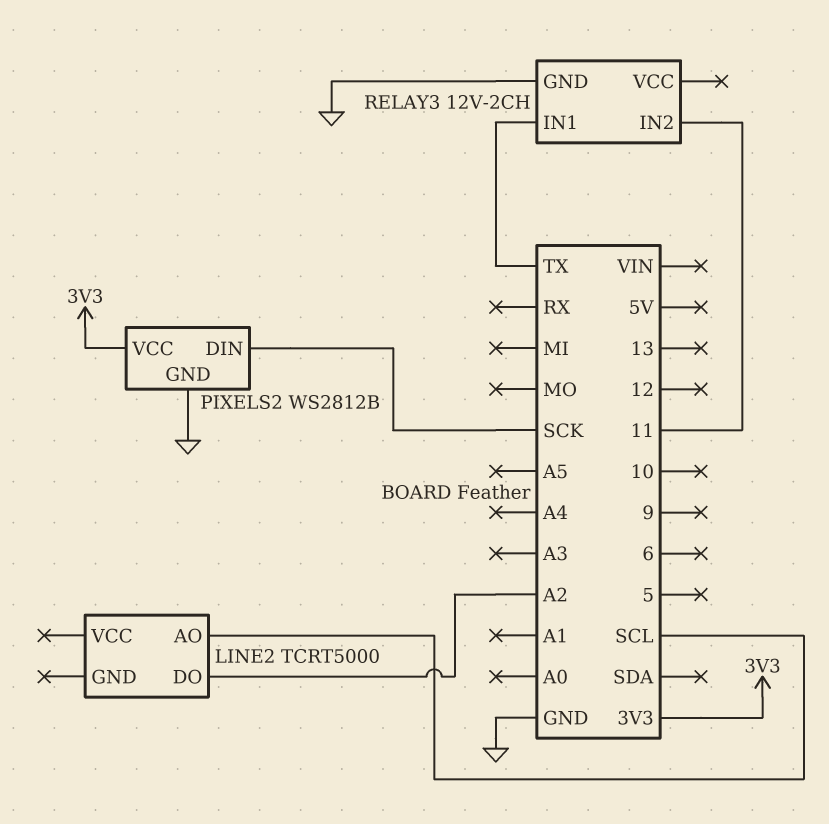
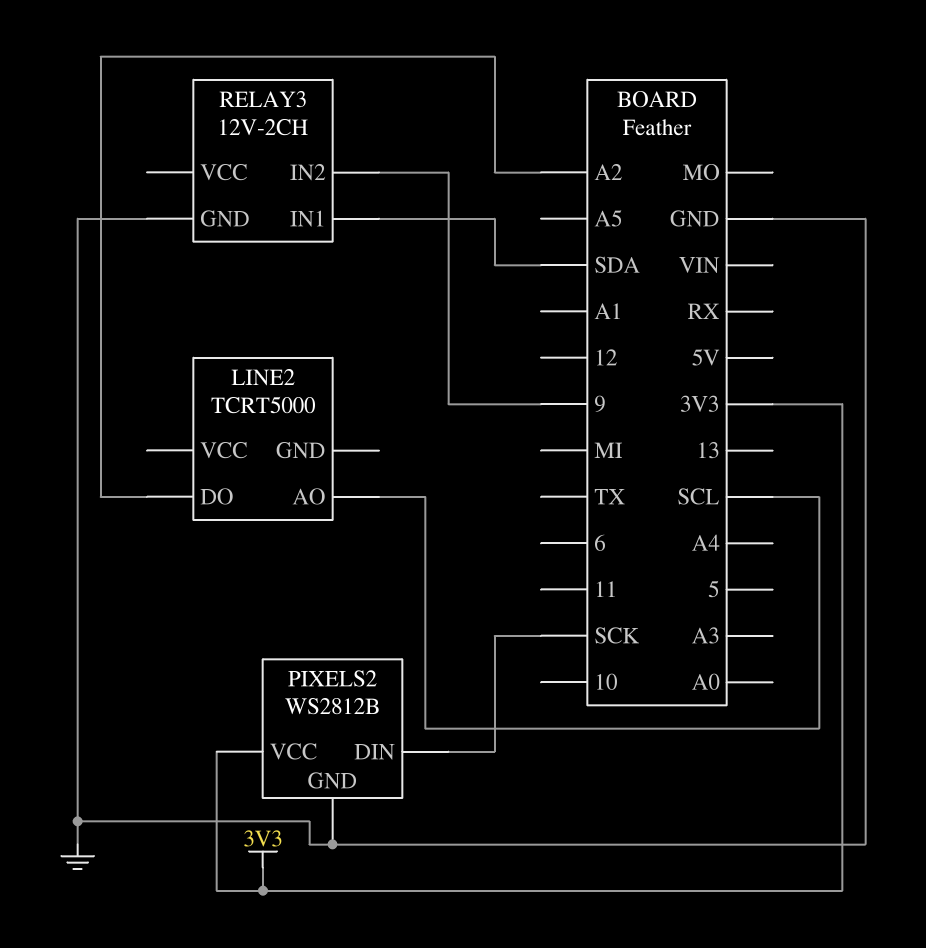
RELAY3 pin IN1: TX -> SDA
RELAY3 pin IN2: 11 -> 9

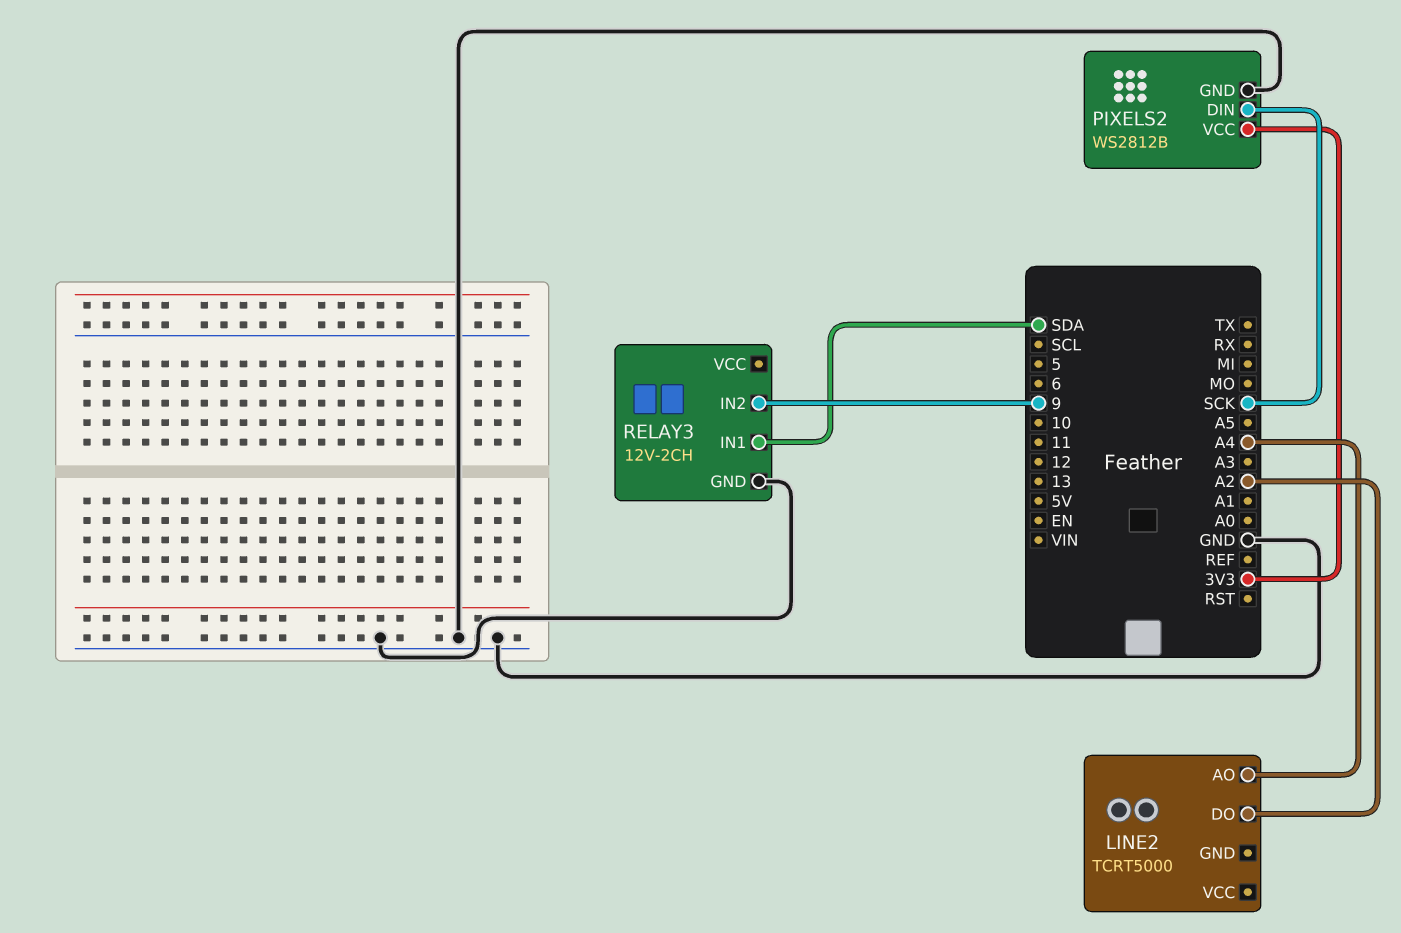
LINE2 pin AO: SCL -> A4

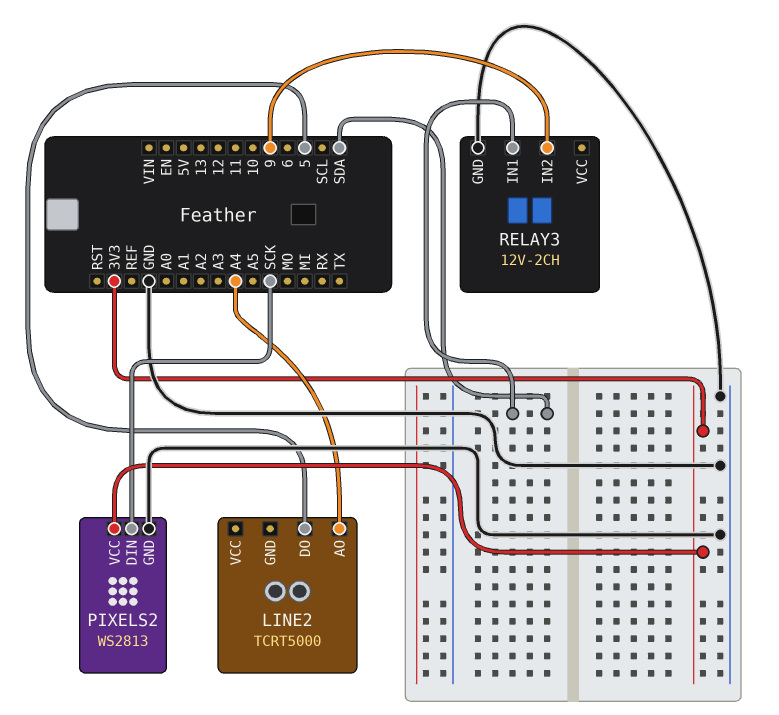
LINE2 pin DO: A2 -> 5
PIXELS2: WS2812B -> WS2813

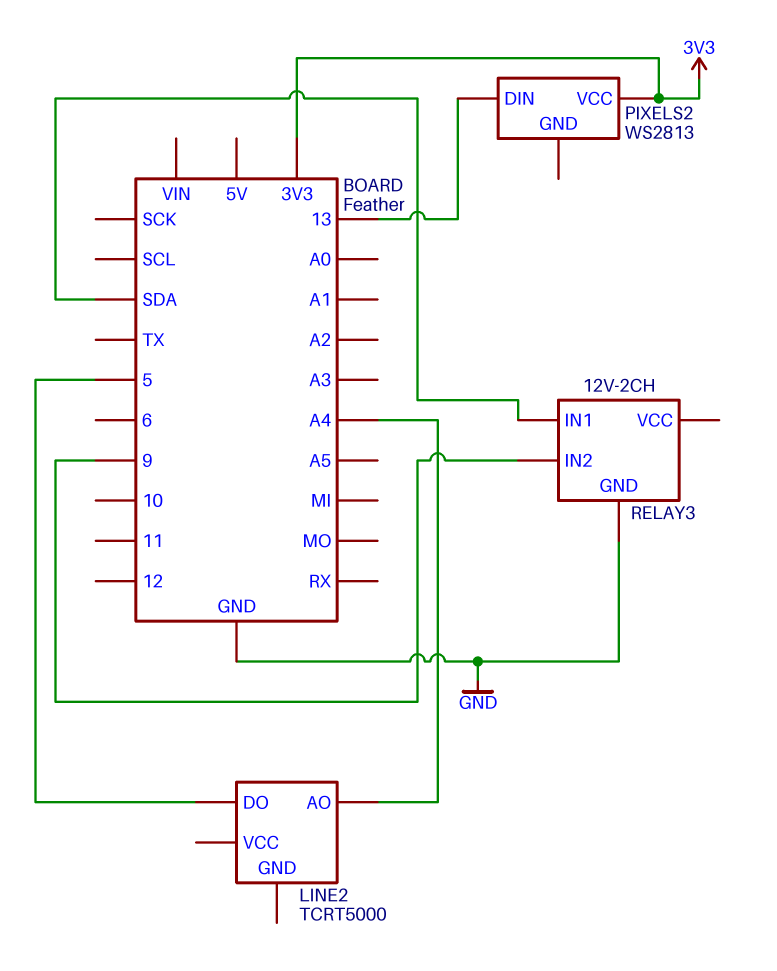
PIXELS2 pin DIN: SCK -> 13
PIXELS2 pin GND: GND -> none

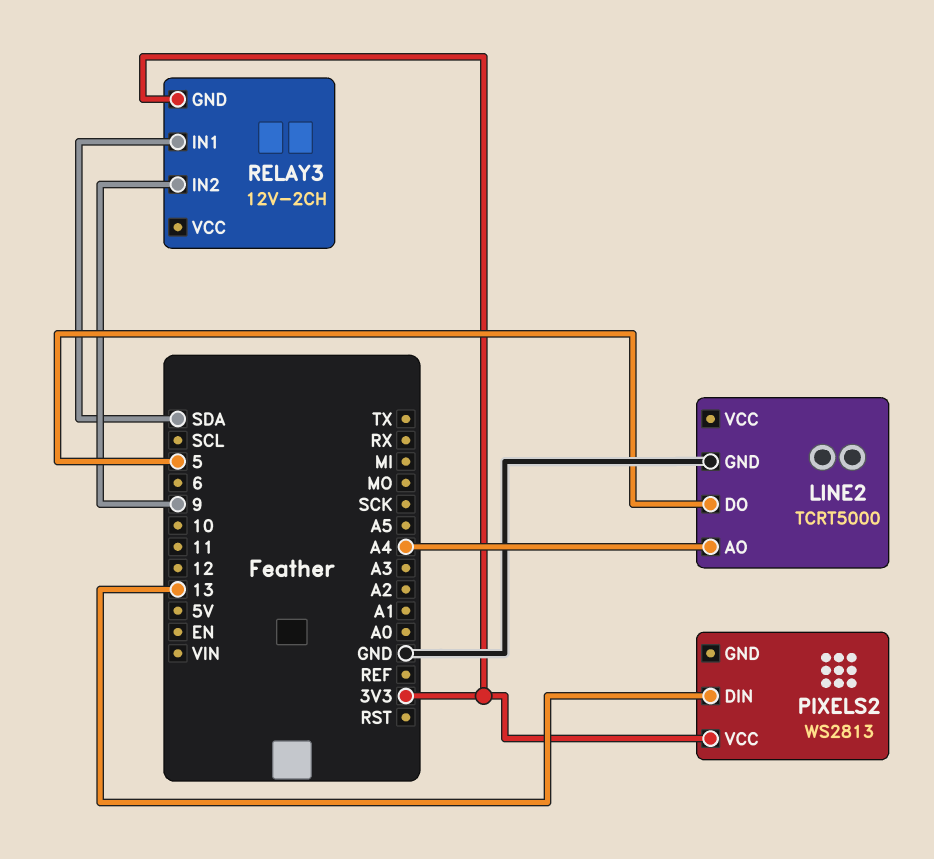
LINE2 pin GND: none -> GND
RELAY3 pin GND: GND -> 3V3

